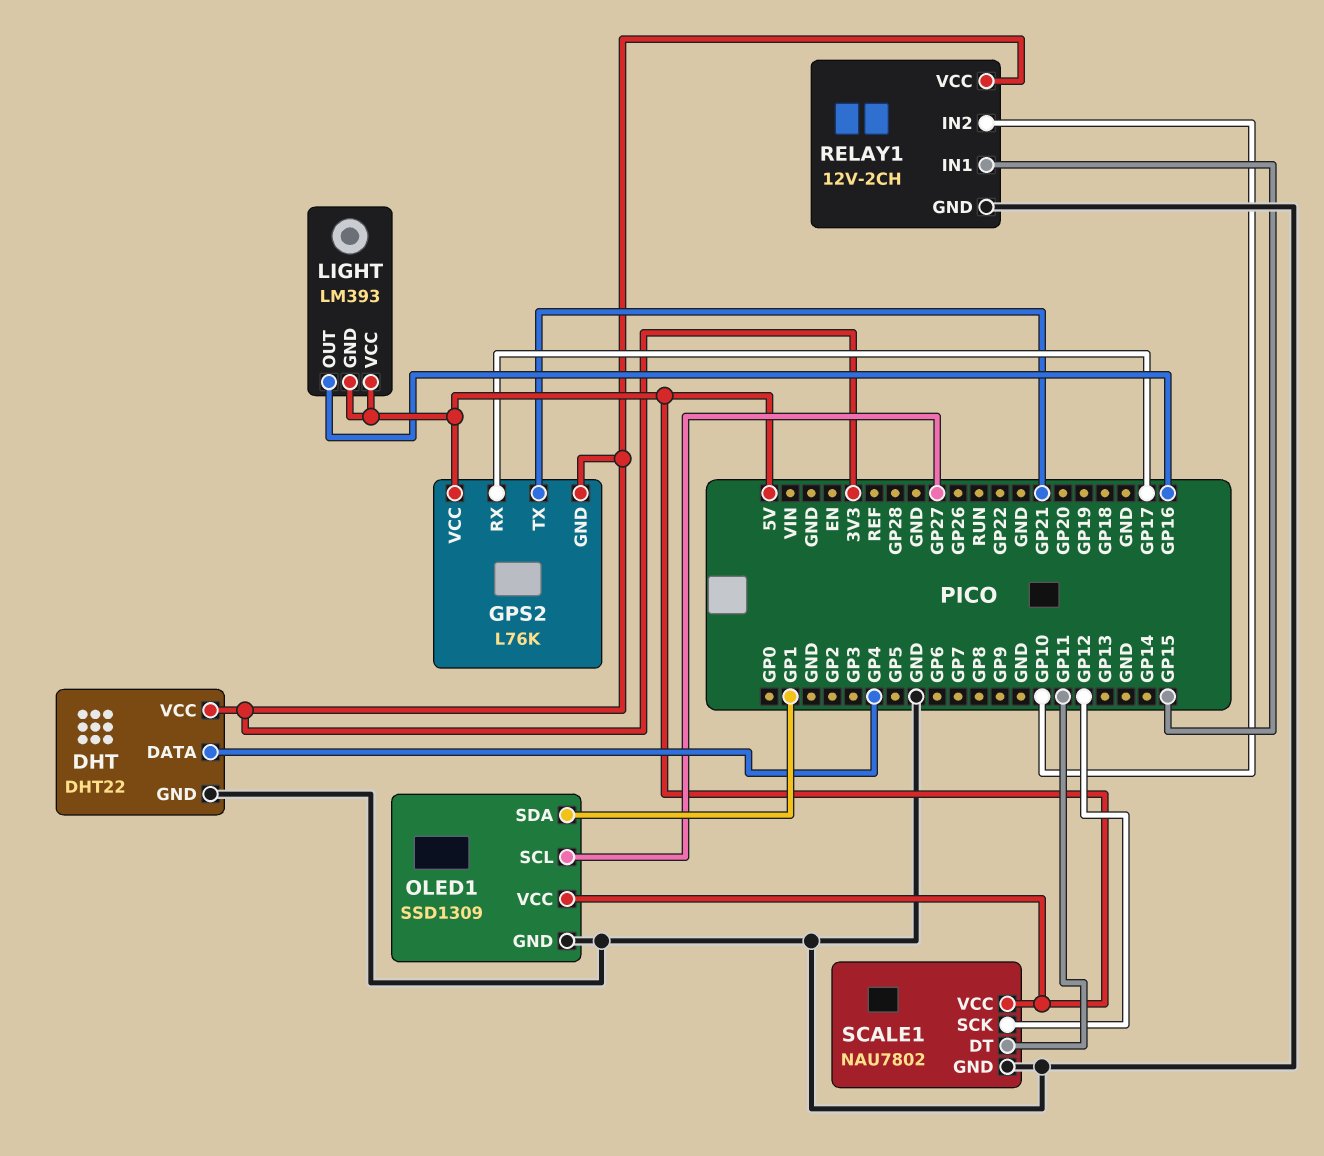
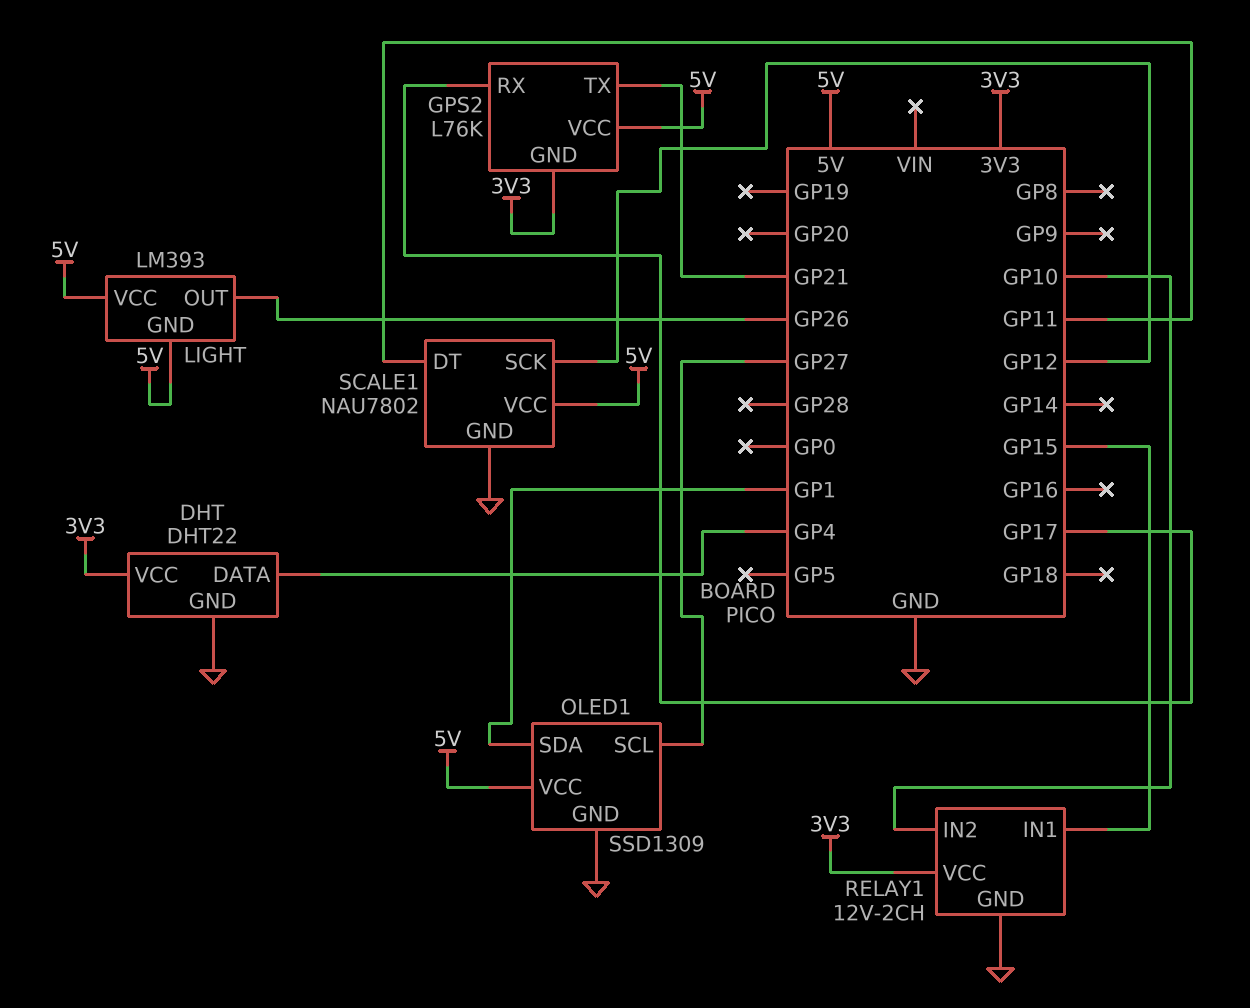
LIGHT pin OUT: GP16 -> GP26

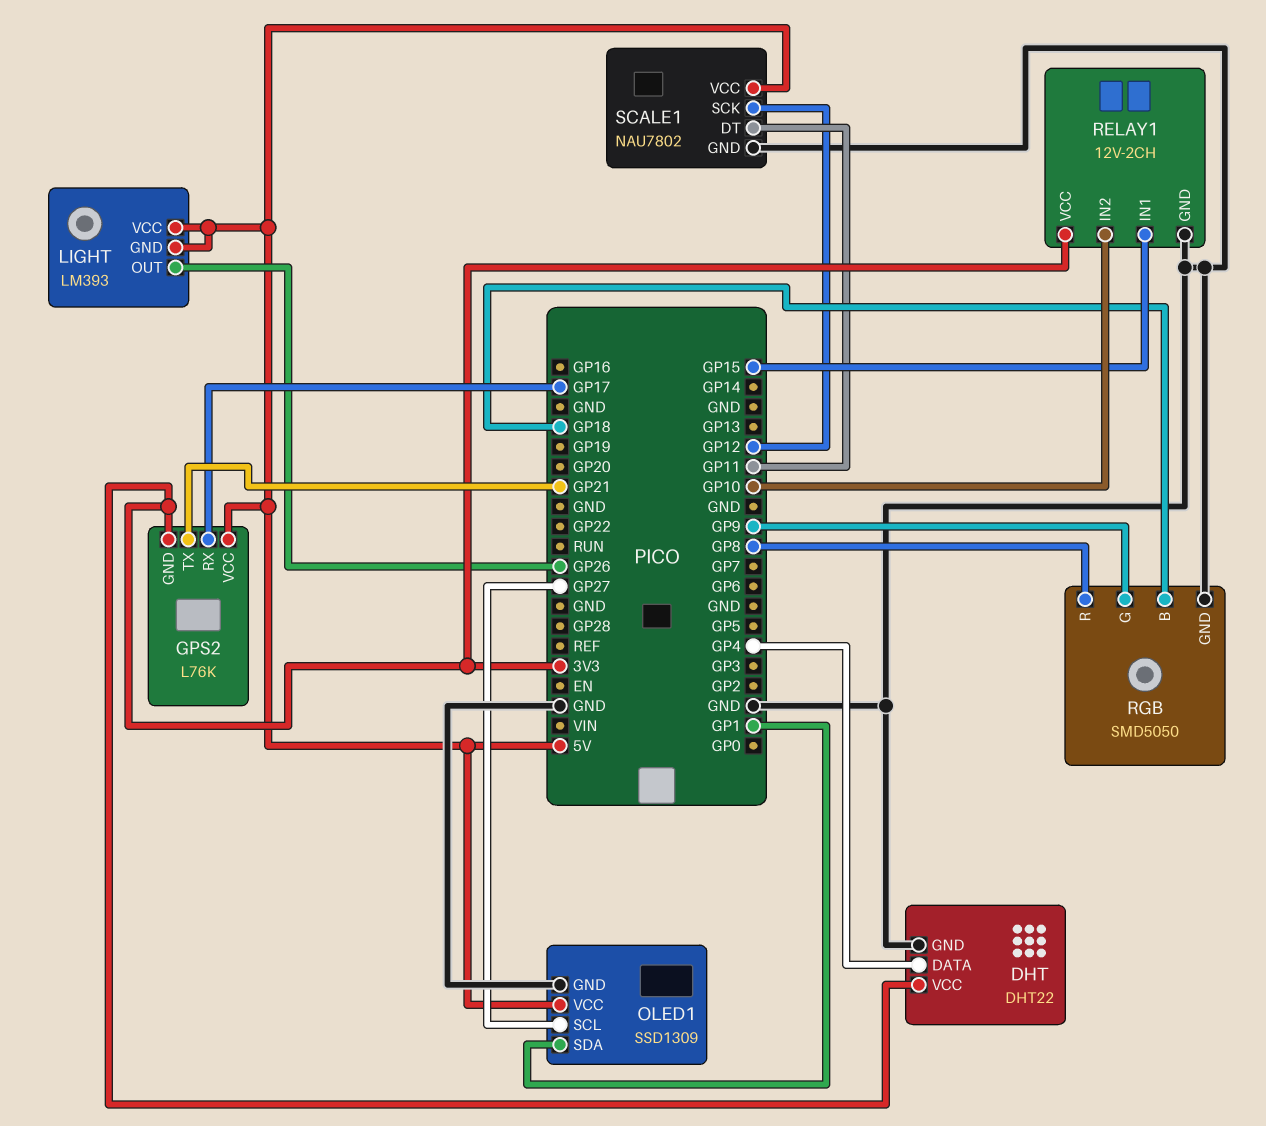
RGB: none -> SMD5050
RGB pin B: none -> GP18
RGB pin G: none -> GP9
RGB pin GND: none -> GND
RGB pin R: none -> GP8

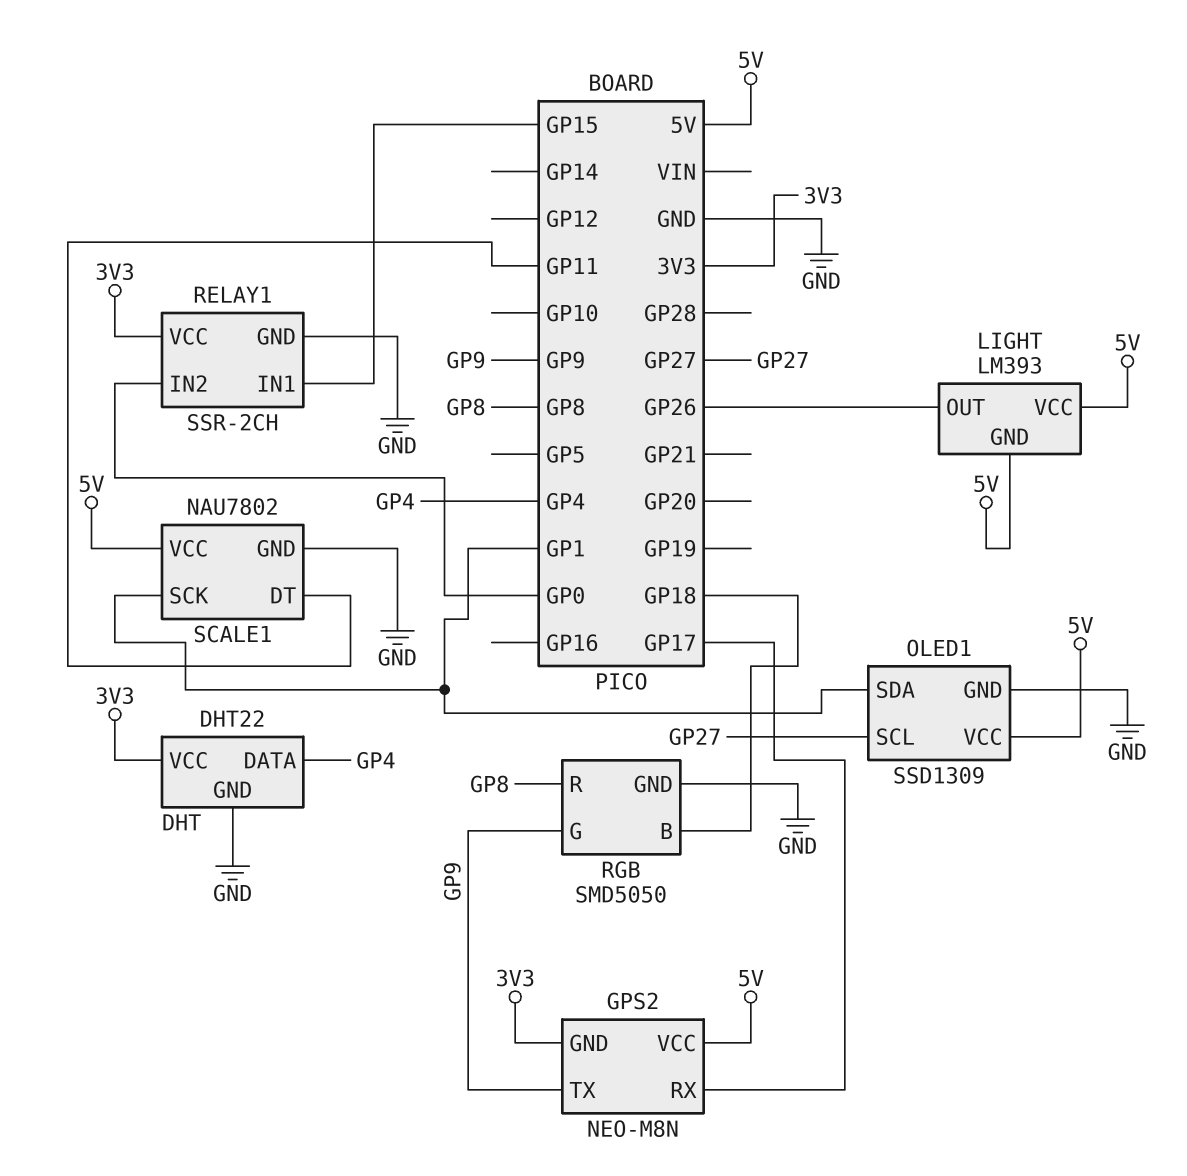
GPS2: L76K -> NEO-M8N
GPS2 pin TX: GP21 -> GP9
RELAY1: 12V-2CH -> SSR-2CH
RELAY1 pin IN2: GP10 -> GP0
SCALE1 pin SCK: GP12 -> GP1

